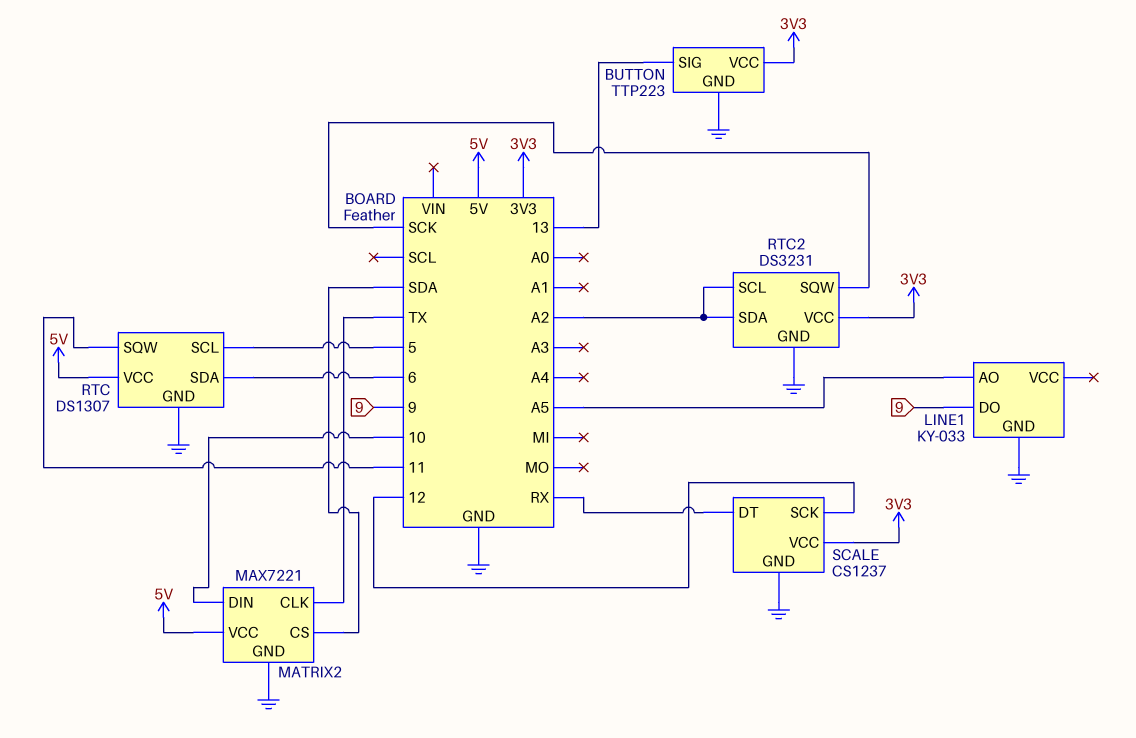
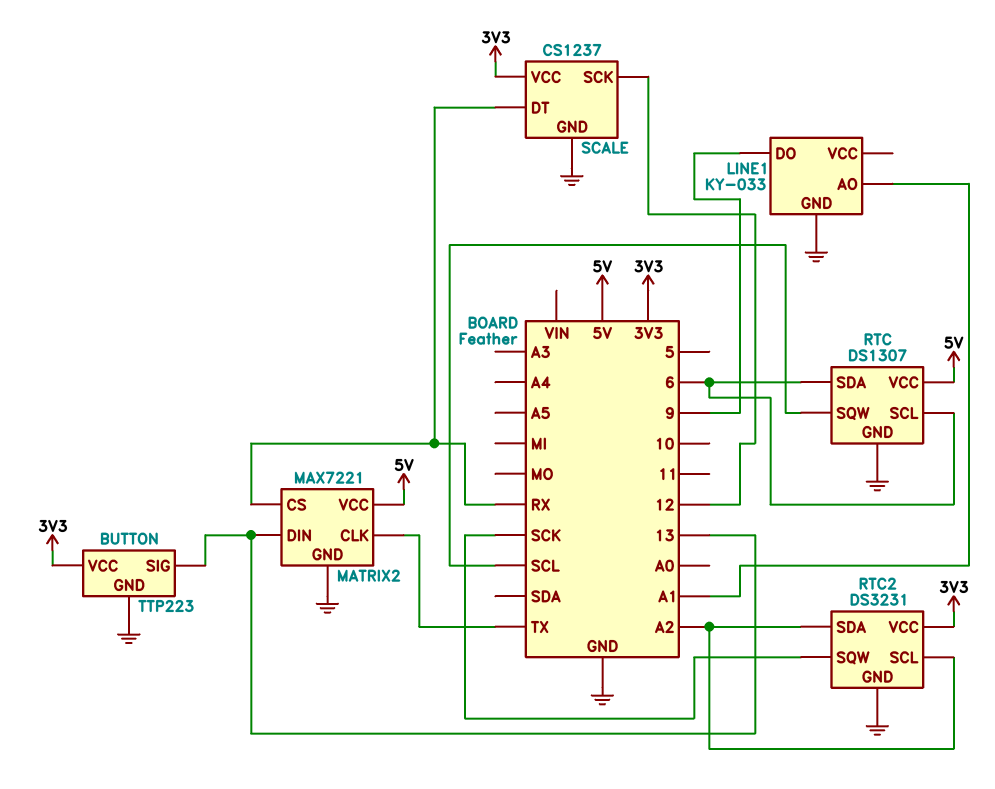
LINE1 pin AO: A5 -> A1
MATRIX2 pin CS: SDA -> RX
MATRIX2 pin DIN: 10 -> 13
RTC pin SCL: 5 -> 6
RTC pin SQW: 11 -> SCL

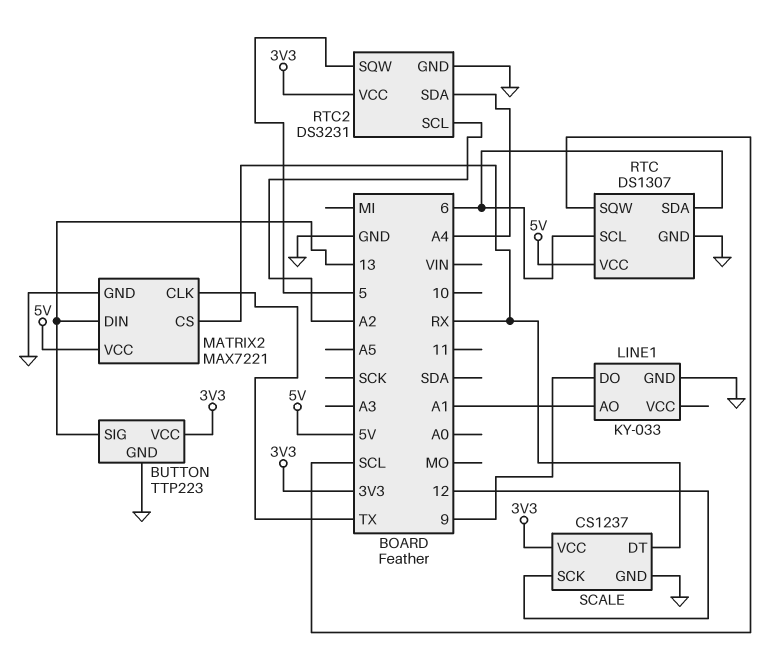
RTC2 pin SDA: A2 -> A4
RTC2 pin SQW: SCK -> 5

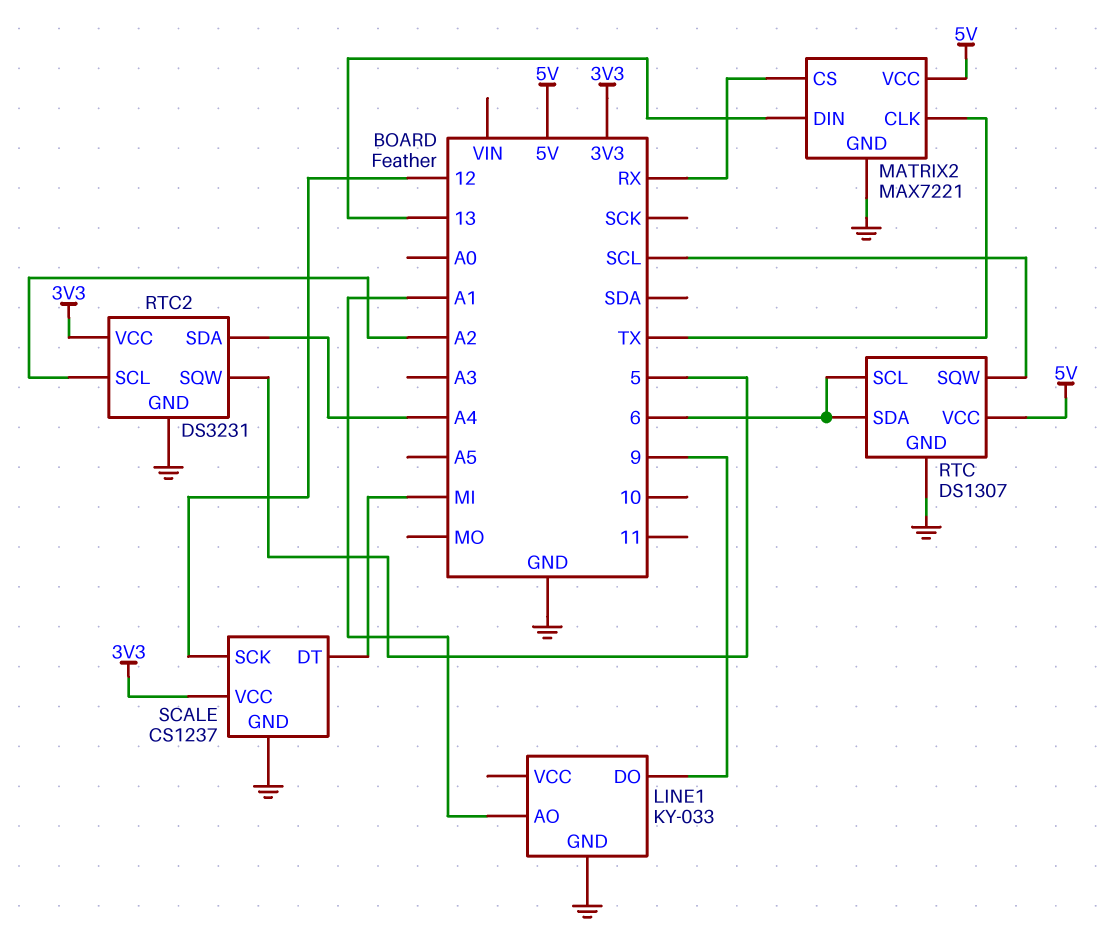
BUTTON: TTP223 -> none
BUTTON pin GND: GND -> none
BUTTON pin SIG: 13 -> none
BUTTON pin VCC: 3V3 -> none
SCALE pin DT: RX -> MI

